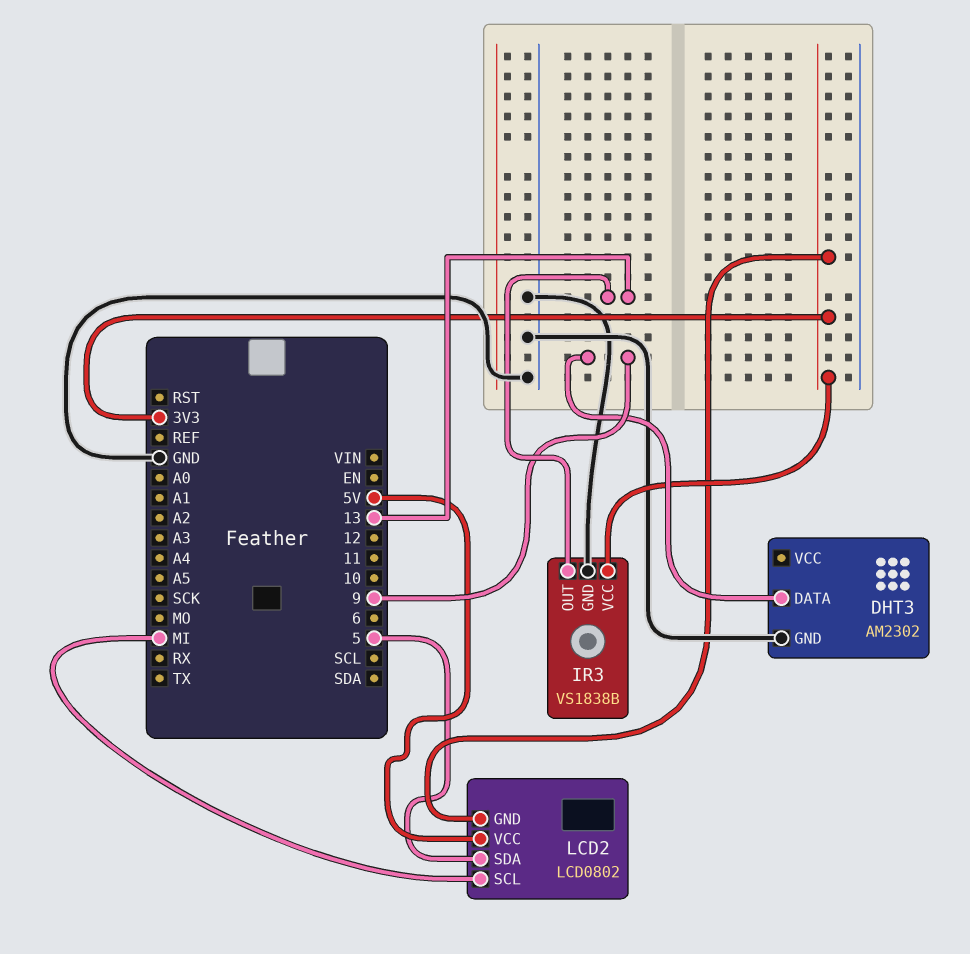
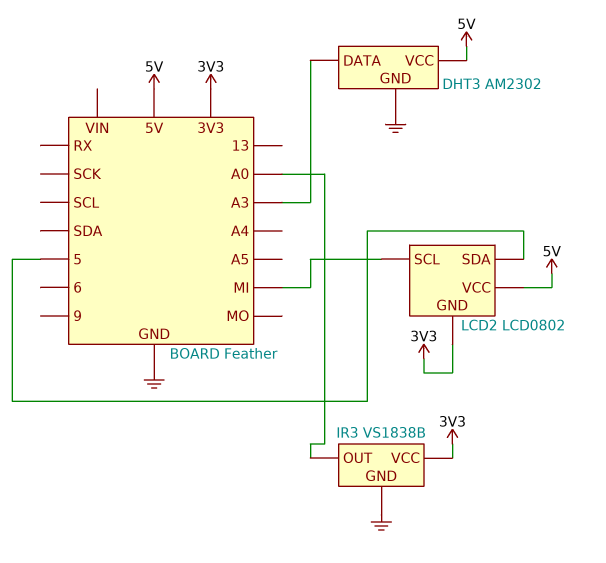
DHT3 pin DATA: 9 -> A3
DHT3 pin VCC: none -> 5V
IR3 pin OUT: 13 -> A0

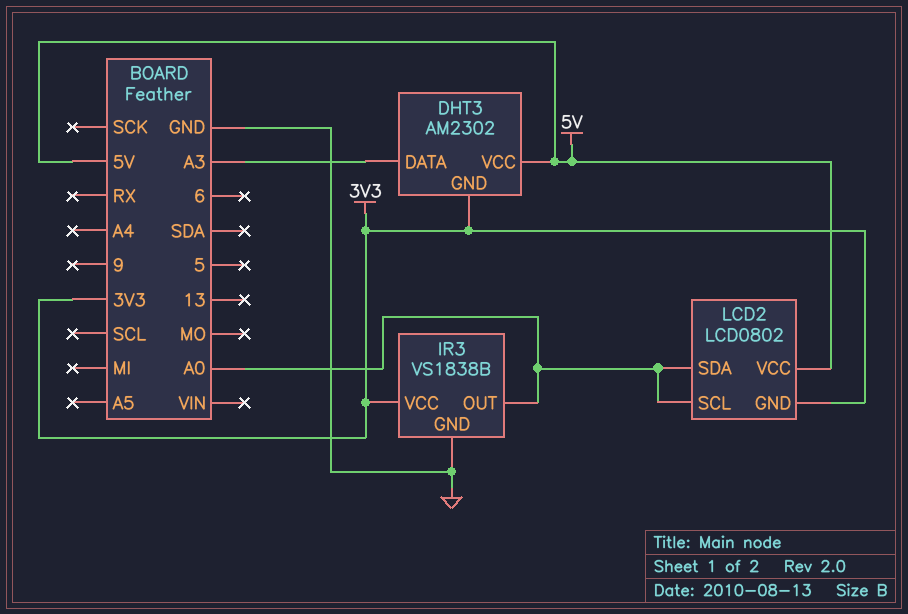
DHT3 pin GND: GND -> 3V3
LCD2 pin SCL: MI -> A0
LCD2 pin SDA: 5 -> A0

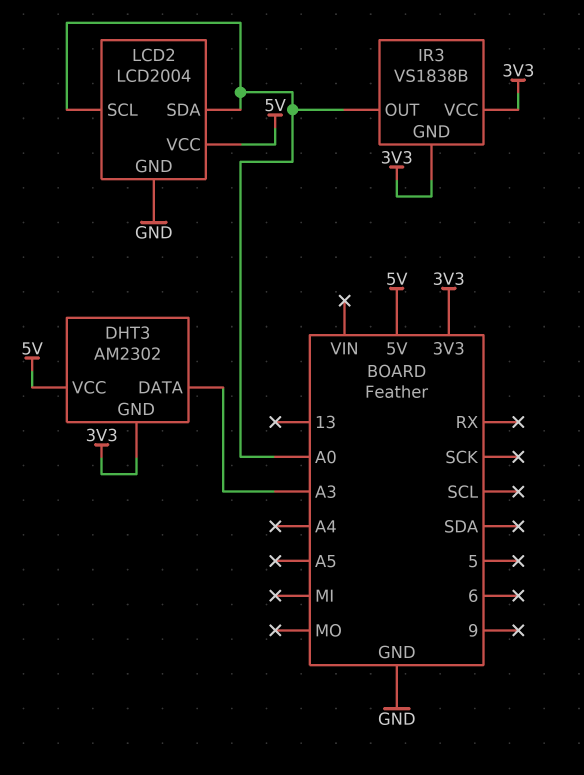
IR3 pin GND: GND -> 3V3
LCD2: LCD0802 -> LCD2004
LCD2 pin GND: 3V3 -> GND

